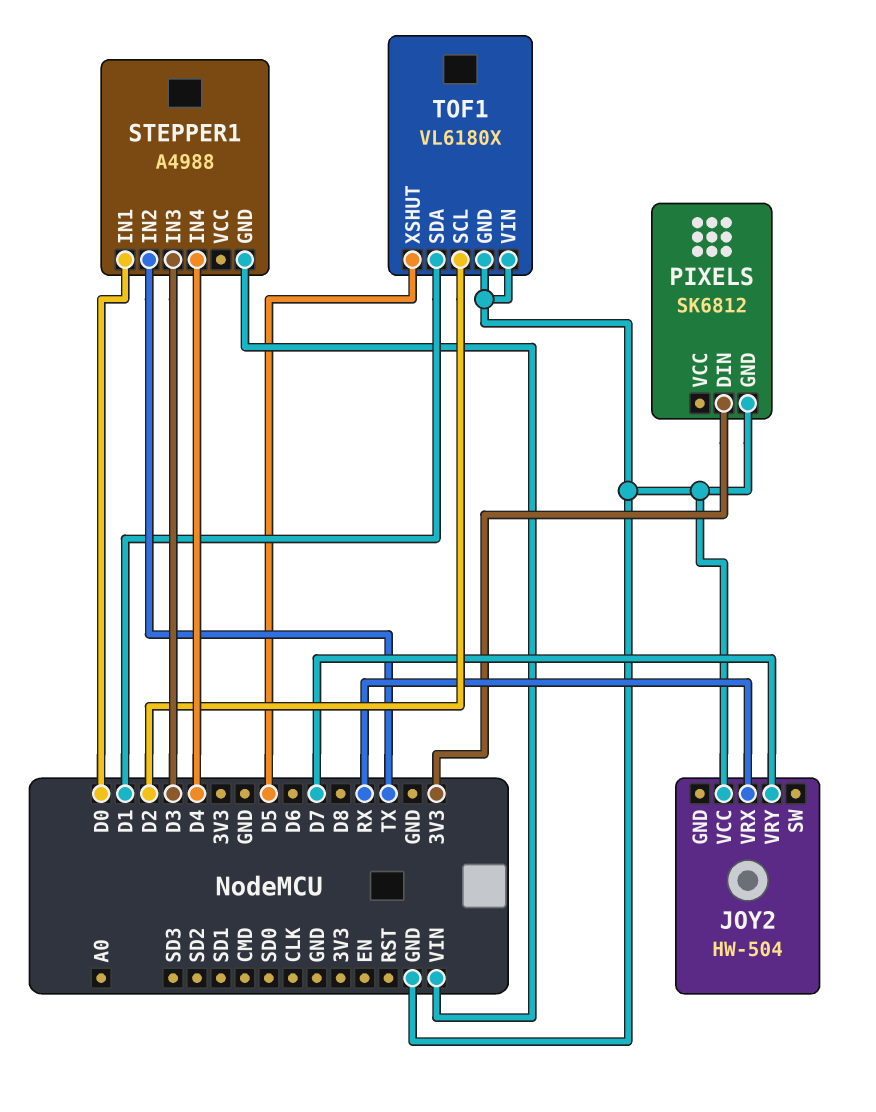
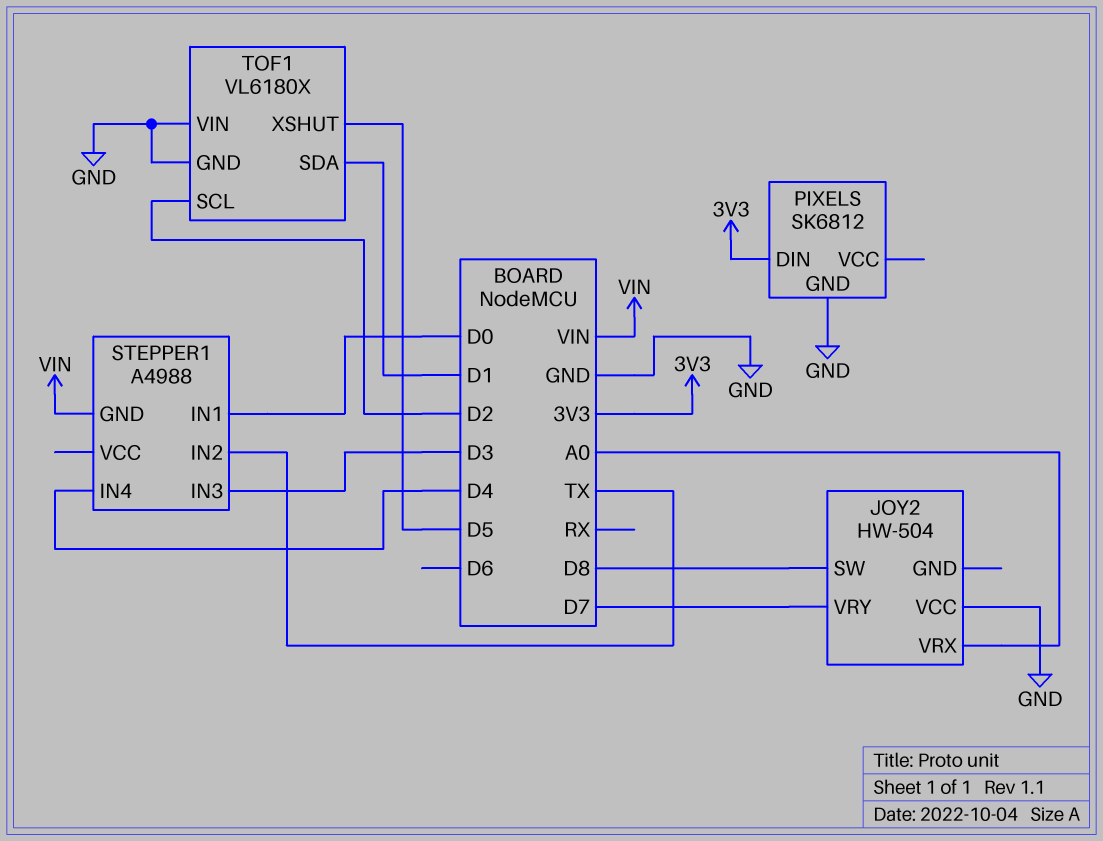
JOY2 pin SW: none -> D8
JOY2 pin VRX: RX -> A0

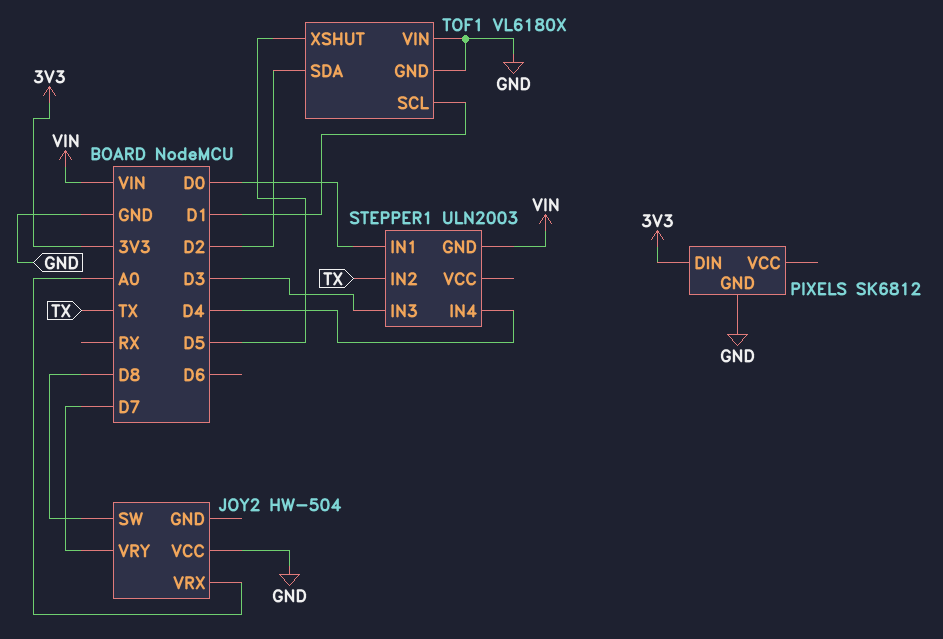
STEPPER1: A4988 -> ULN2003
TOF1 pin SCL: D2 -> D1
TOF1 pin SDA: D1 -> D2

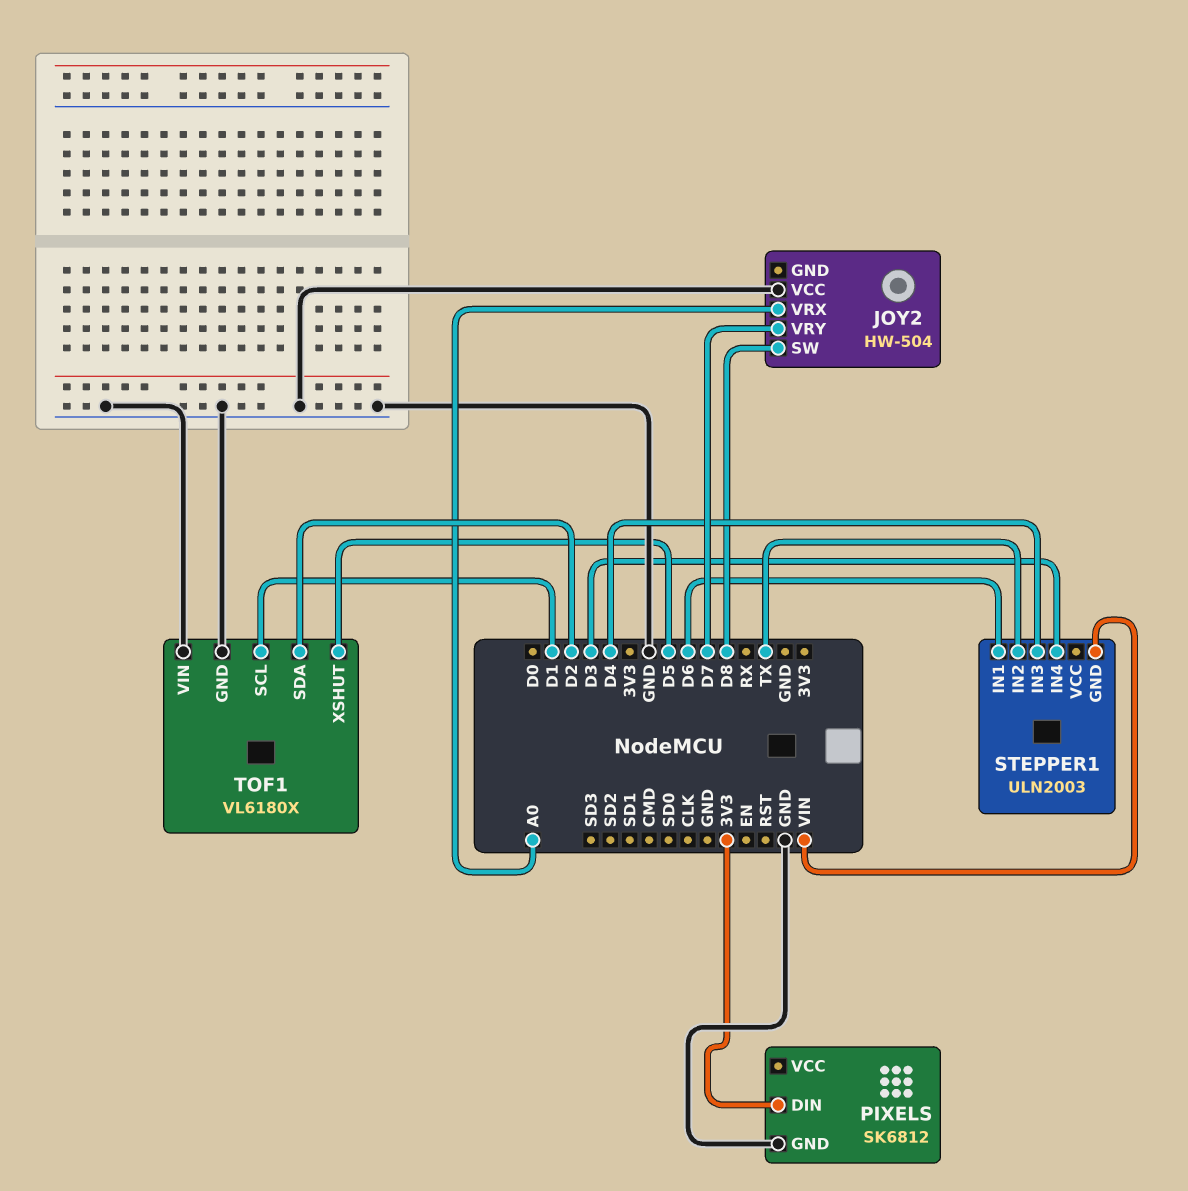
STEPPER1 pin IN1: D0 -> D6
STEPPER1 pin IN3: D3 -> D4
STEPPER1 pin IN4: D4 -> D3

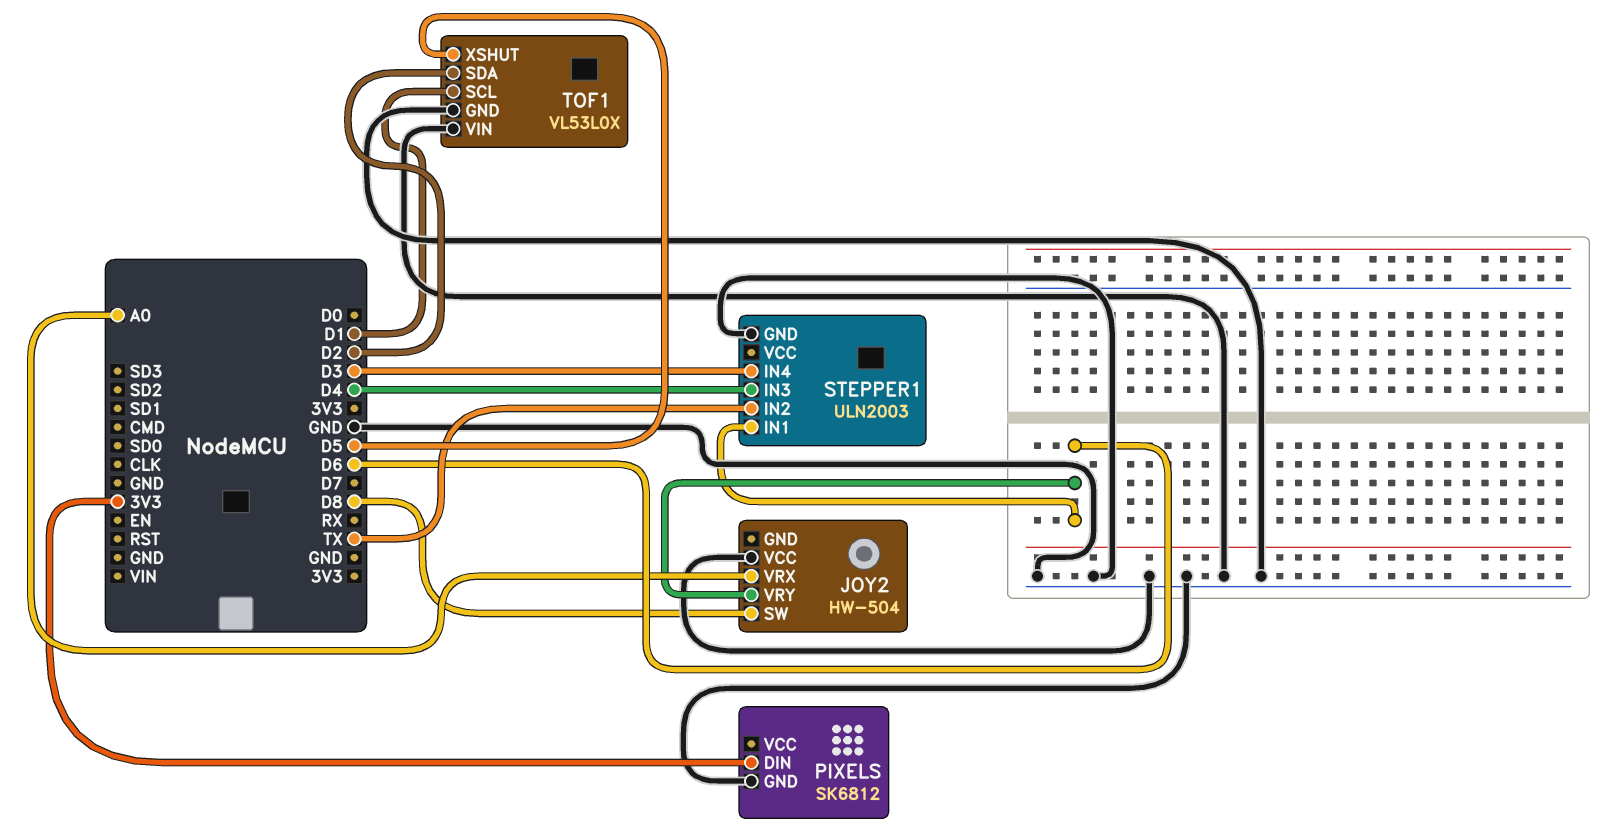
JOY2 pin VRY: D7 -> D6
STEPPER1 pin GND: VIN -> GND
TOF1: VL6180X -> VL53L0X

